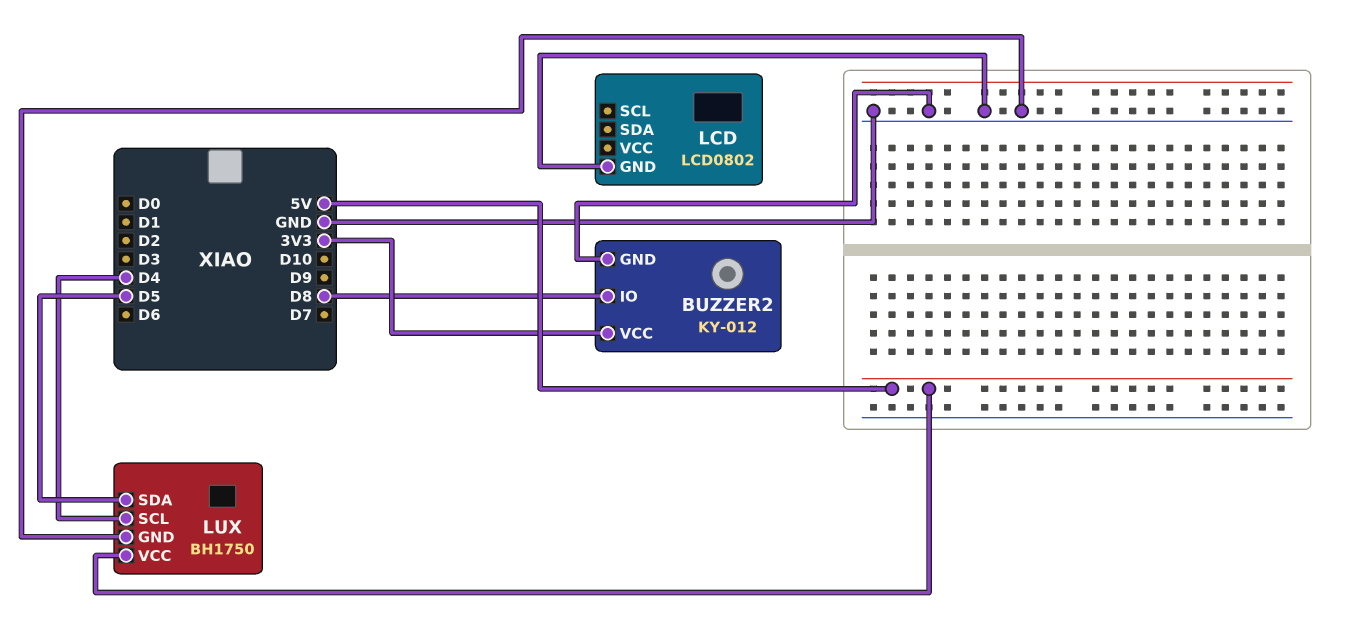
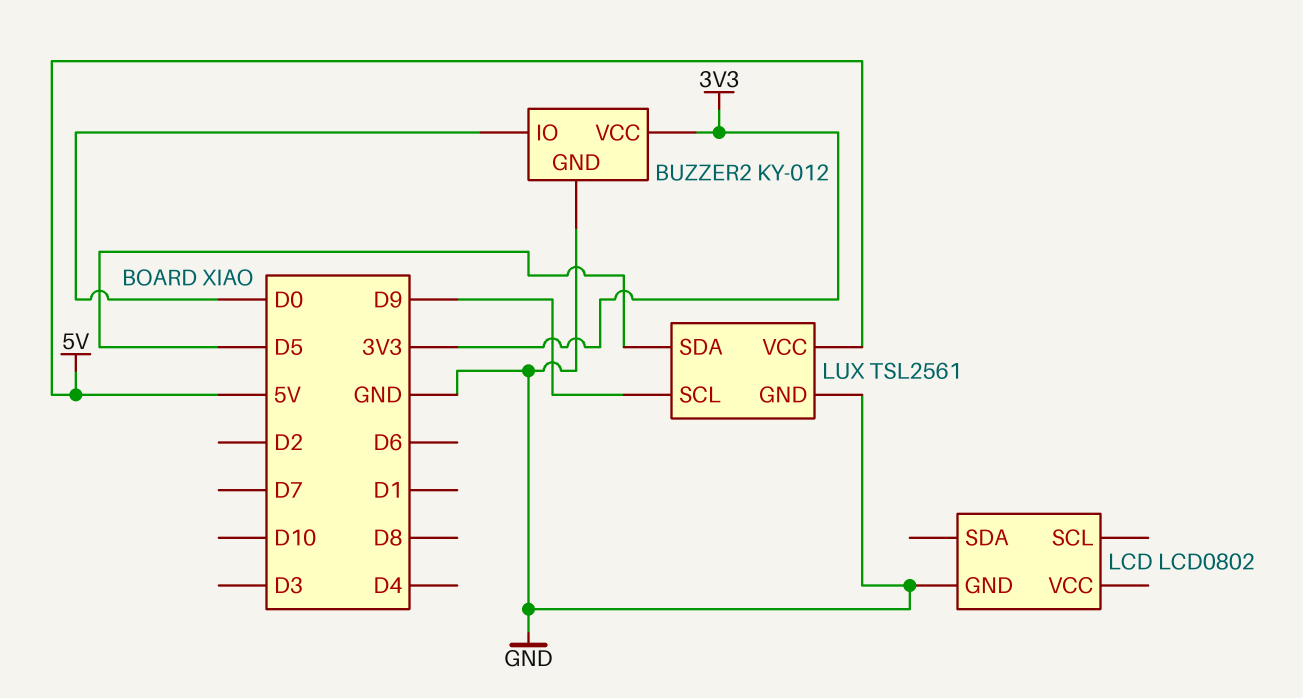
BUZZER2 pin IO: D8 -> D0
LUX: BH1750 -> TSL2561
LUX pin SCL: D4 -> D9

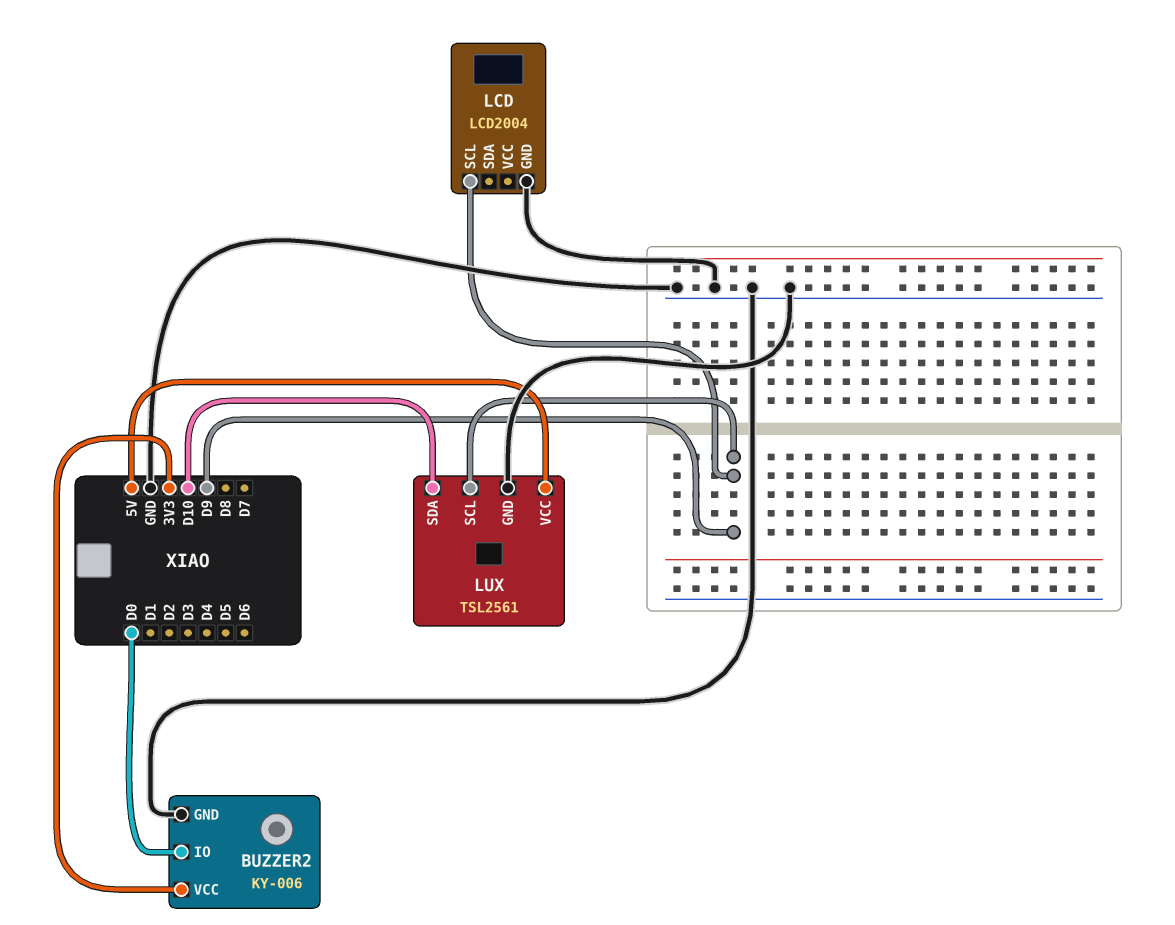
BUZZER2: KY-012 -> KY-006
LCD: LCD0802 -> LCD2004
LCD pin SCL: none -> D9
LUX pin SDA: D5 -> D10

